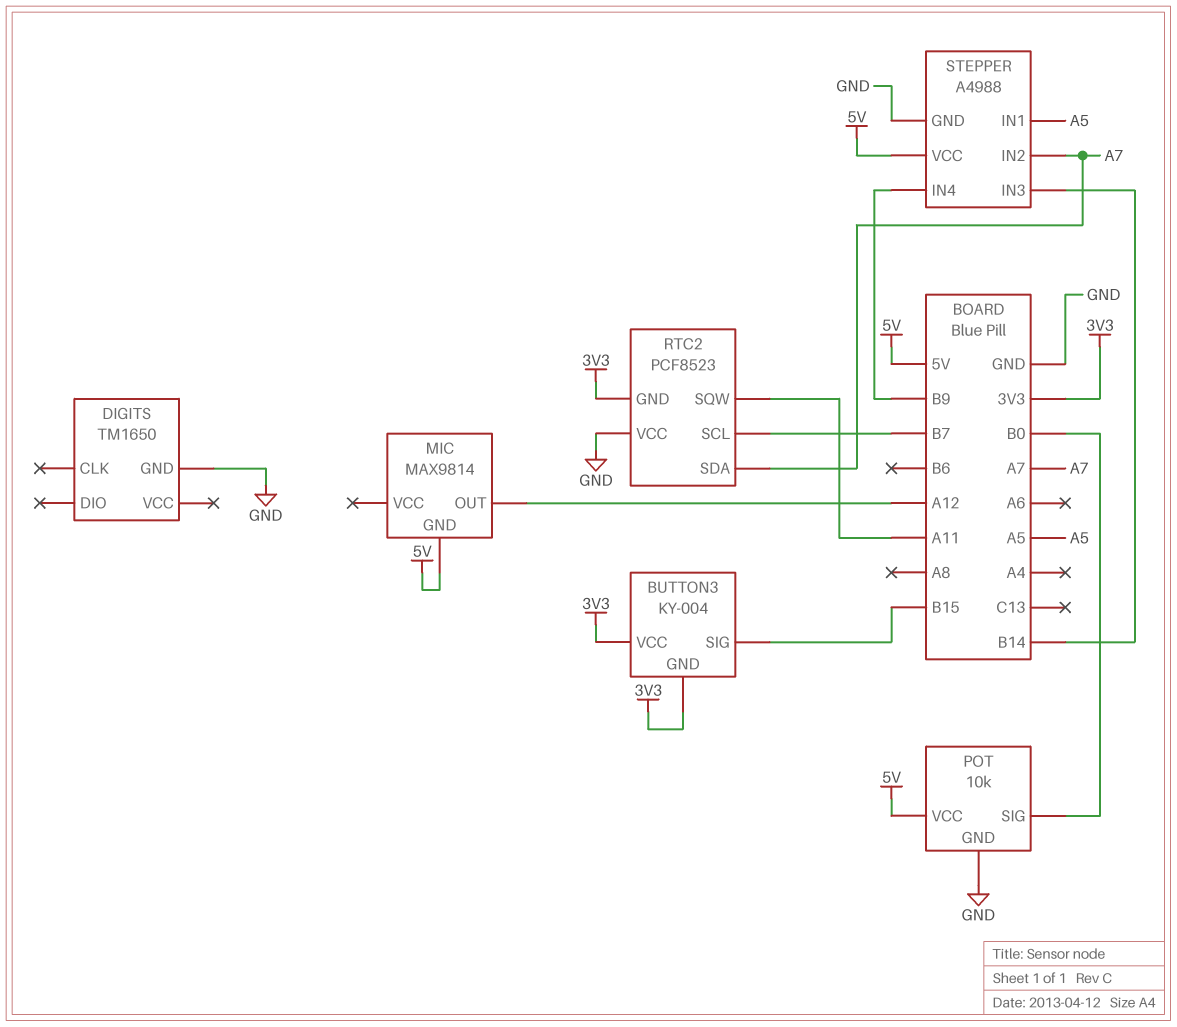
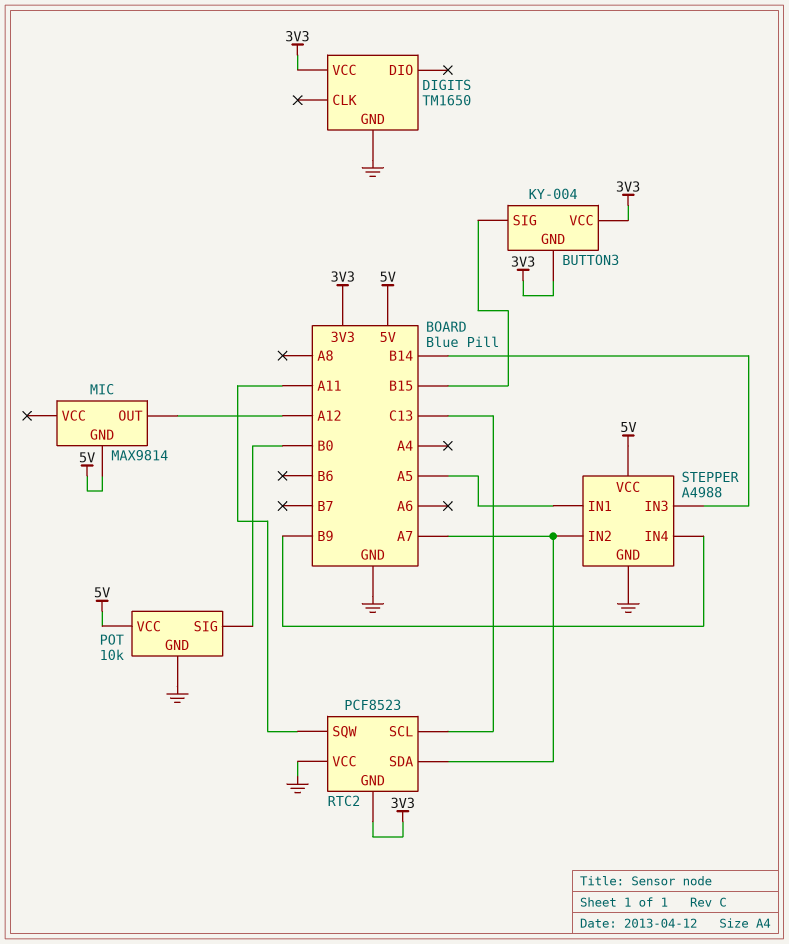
DIGITS pin VCC: none -> 3V3
RTC2 pin SCL: B7 -> C13

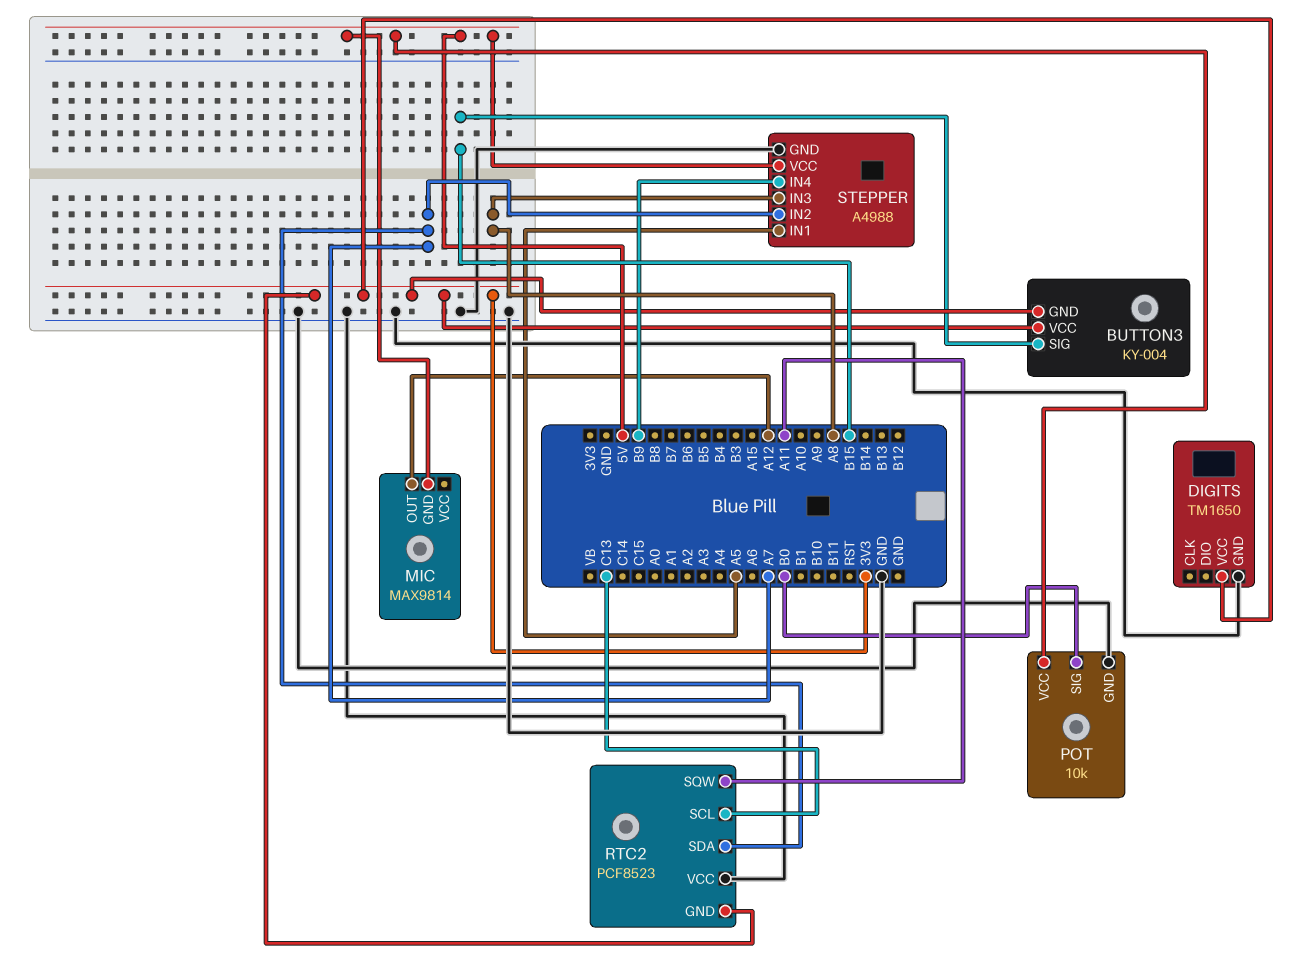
STEPPER pin IN3: B14 -> A8

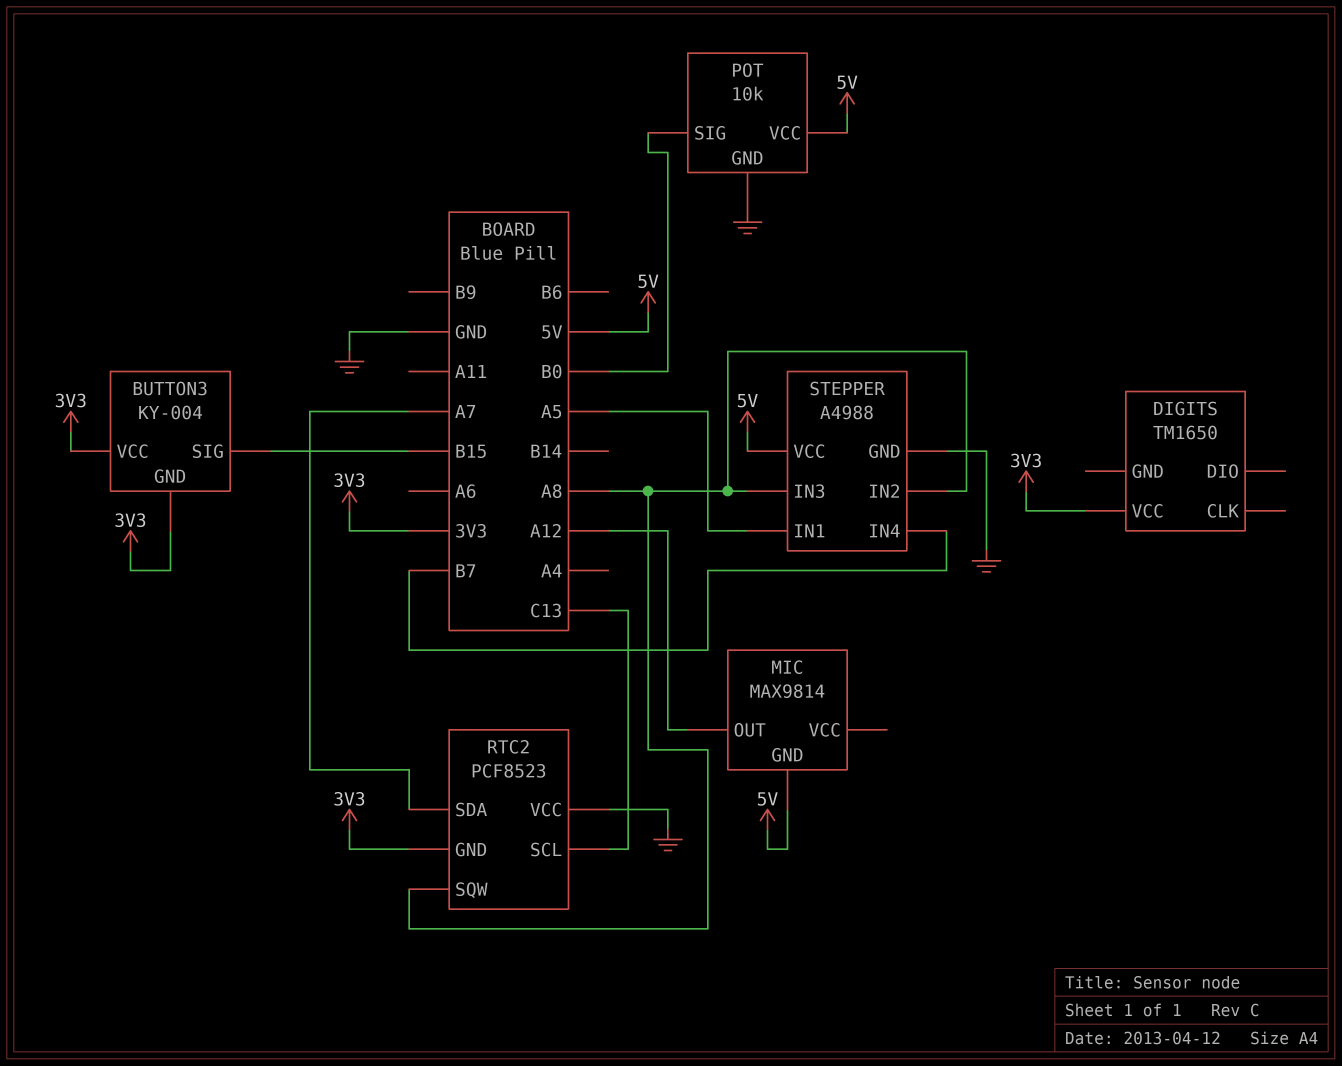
DIGITS pin GND: GND -> none
RTC2 pin SQW: A11 -> A8
STEPPER pin IN2: A7 -> A8
STEPPER pin IN4: B9 -> B7

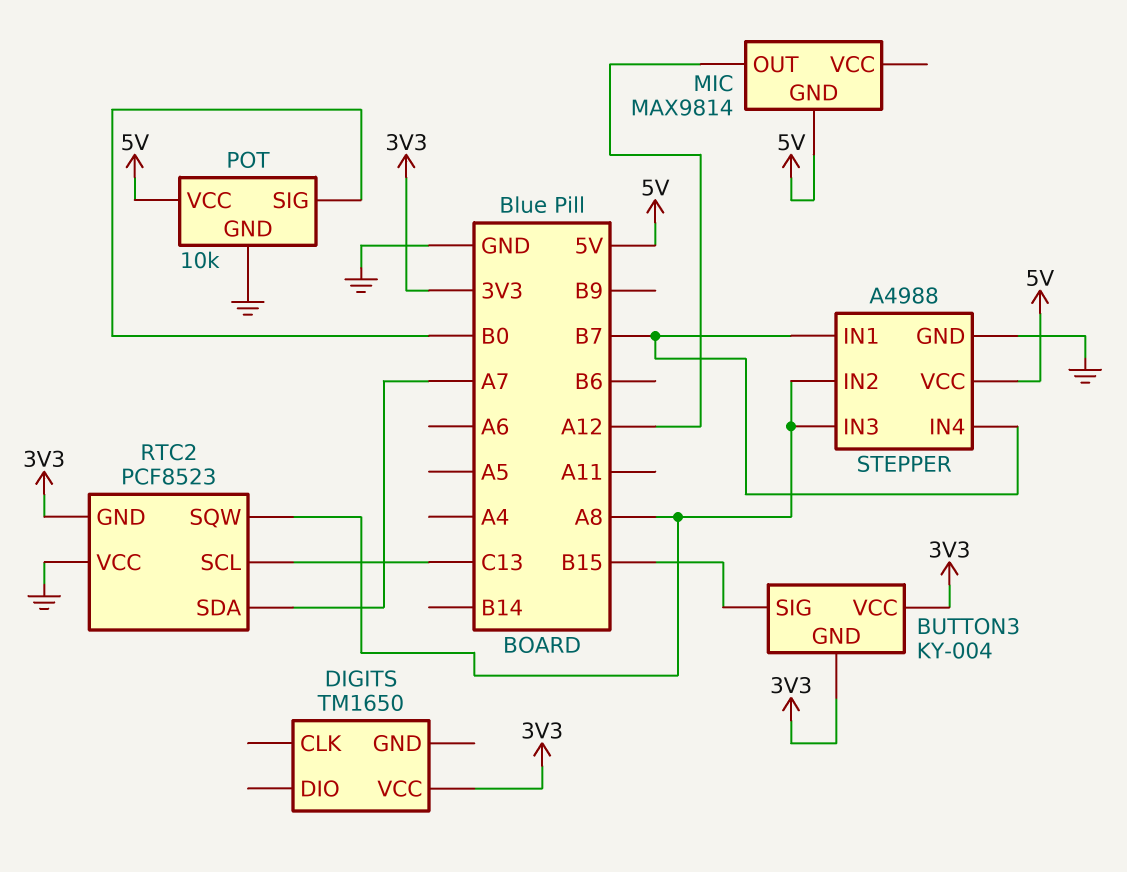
STEPPER pin IN1: A5 -> B7

